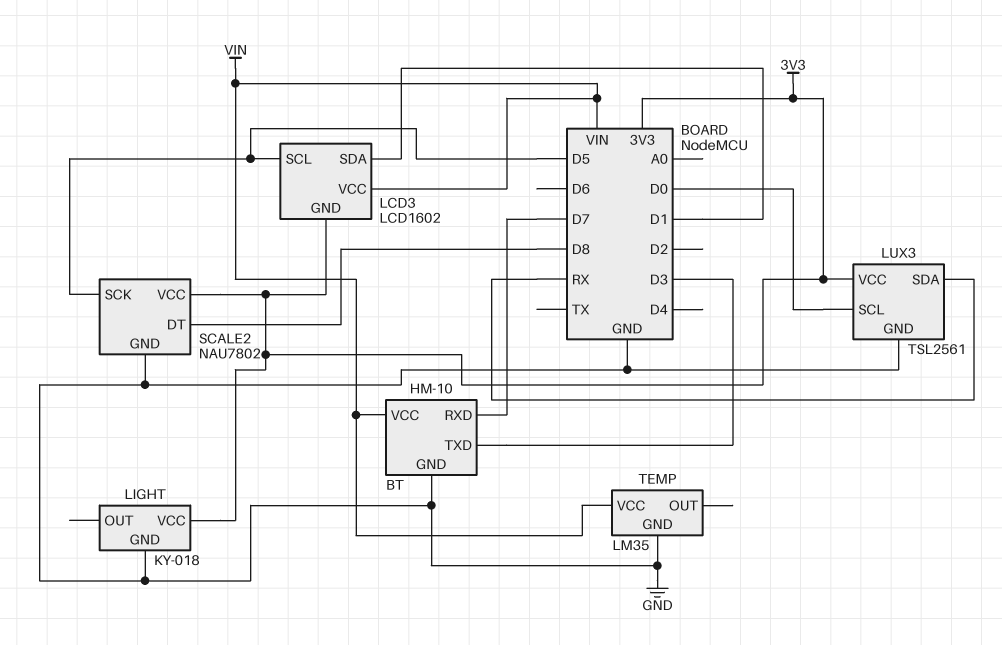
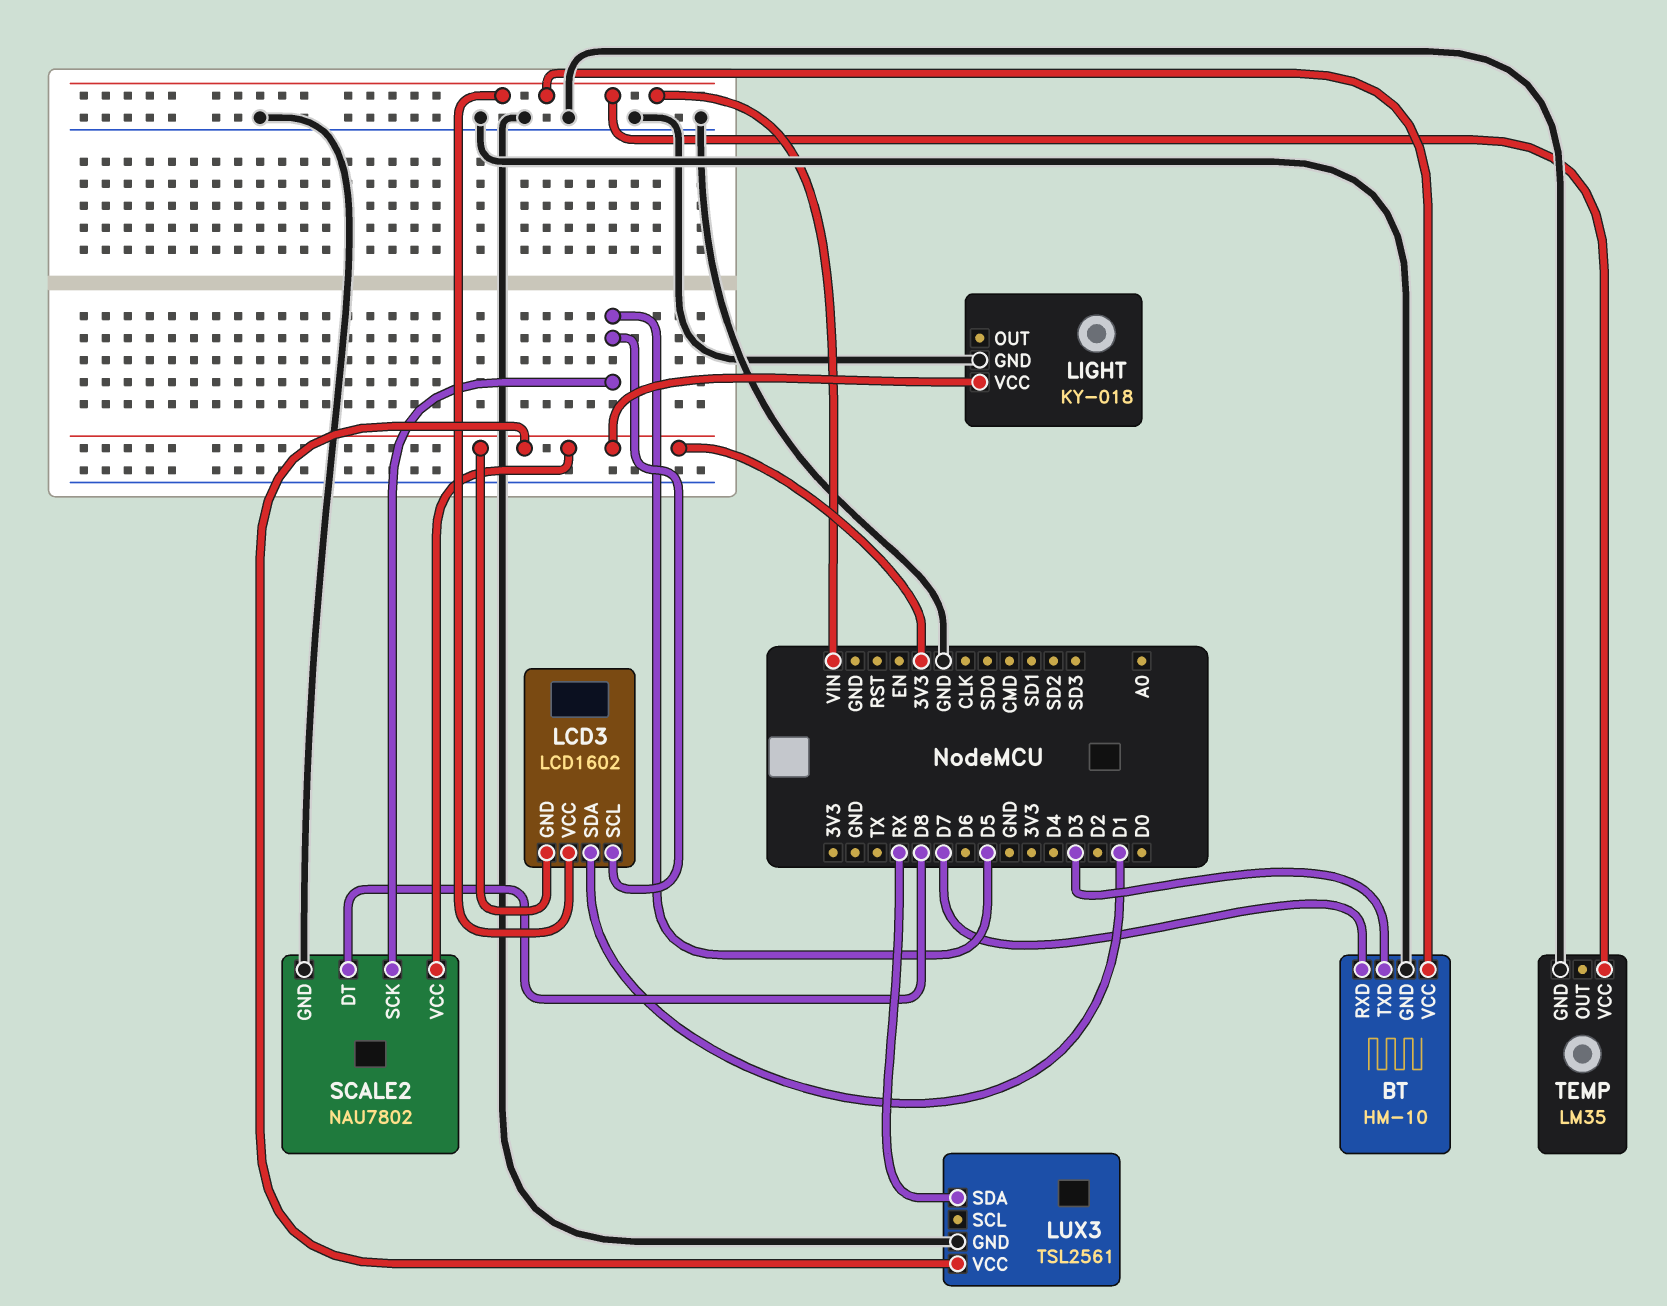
LUX3 pin SCL: D0 -> none

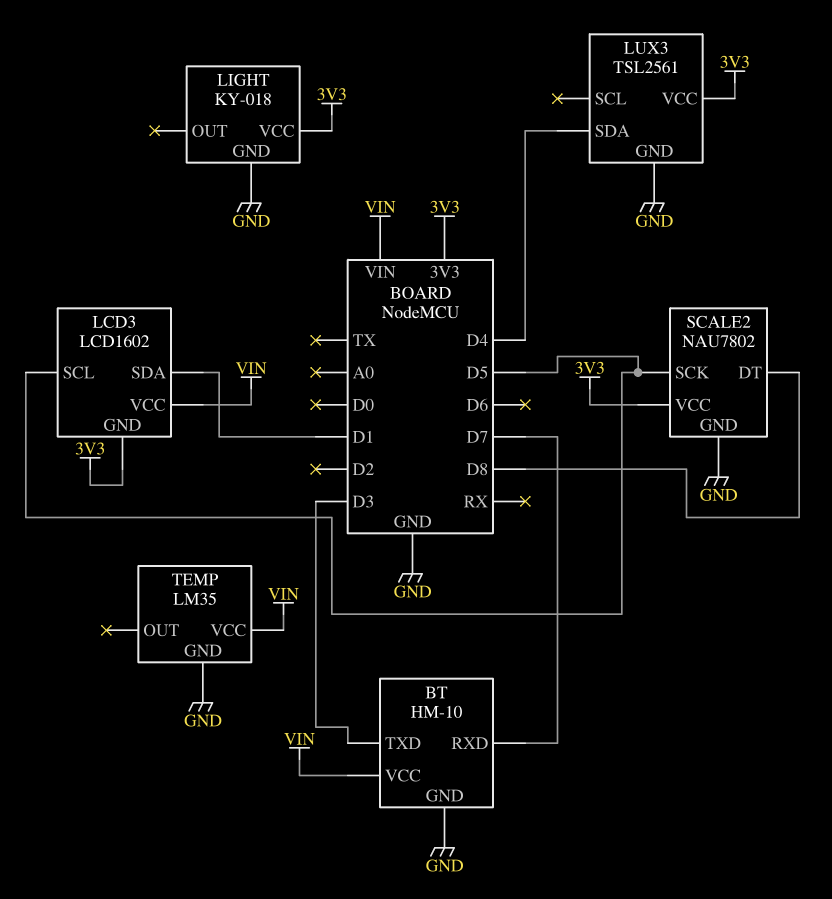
LUX3 pin SDA: RX -> D4

